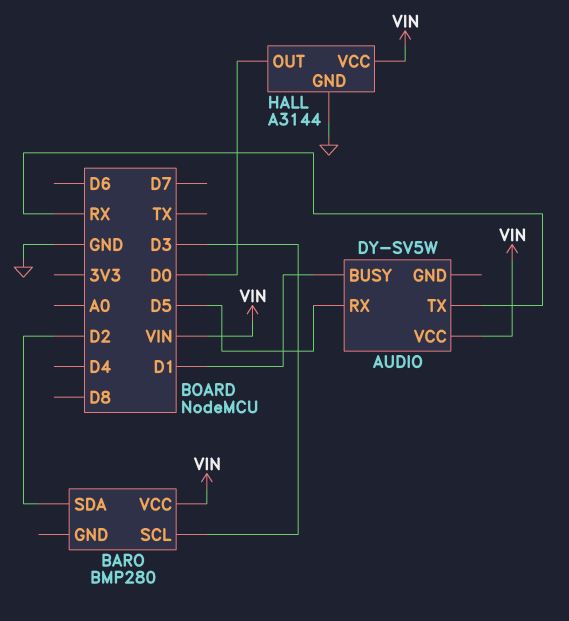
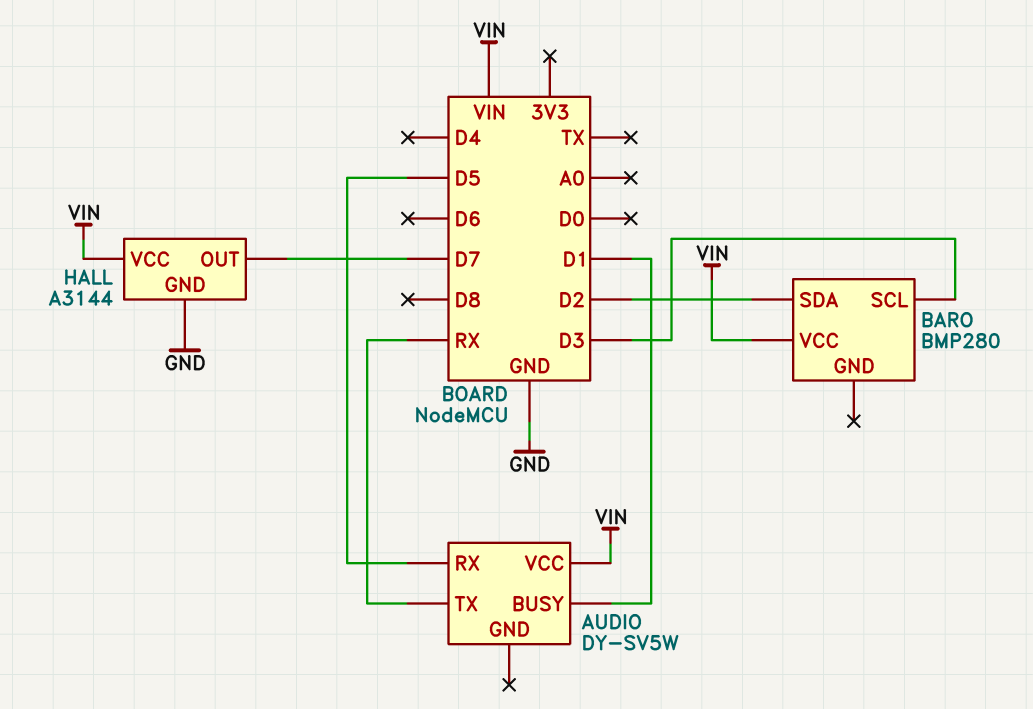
HALL pin OUT: D0 -> D7

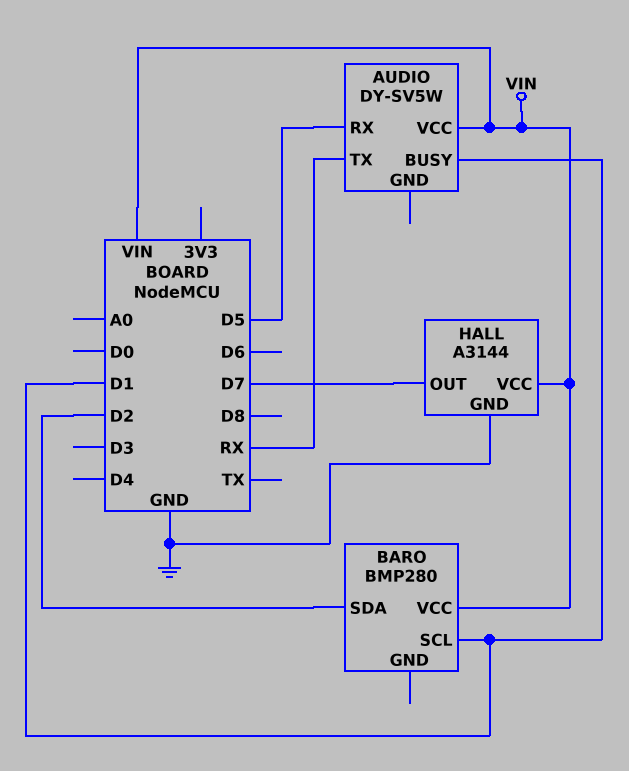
BARO pin SCL: D3 -> D1

